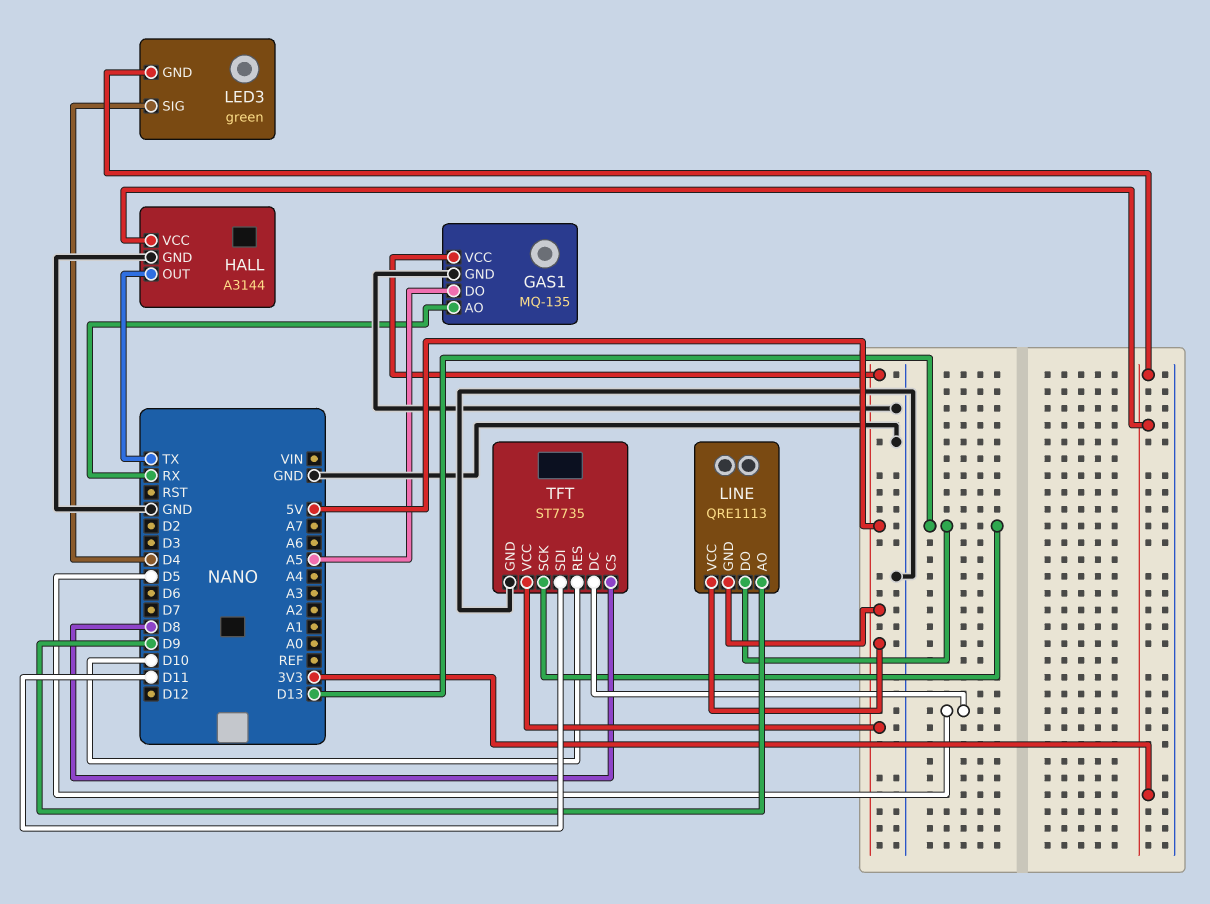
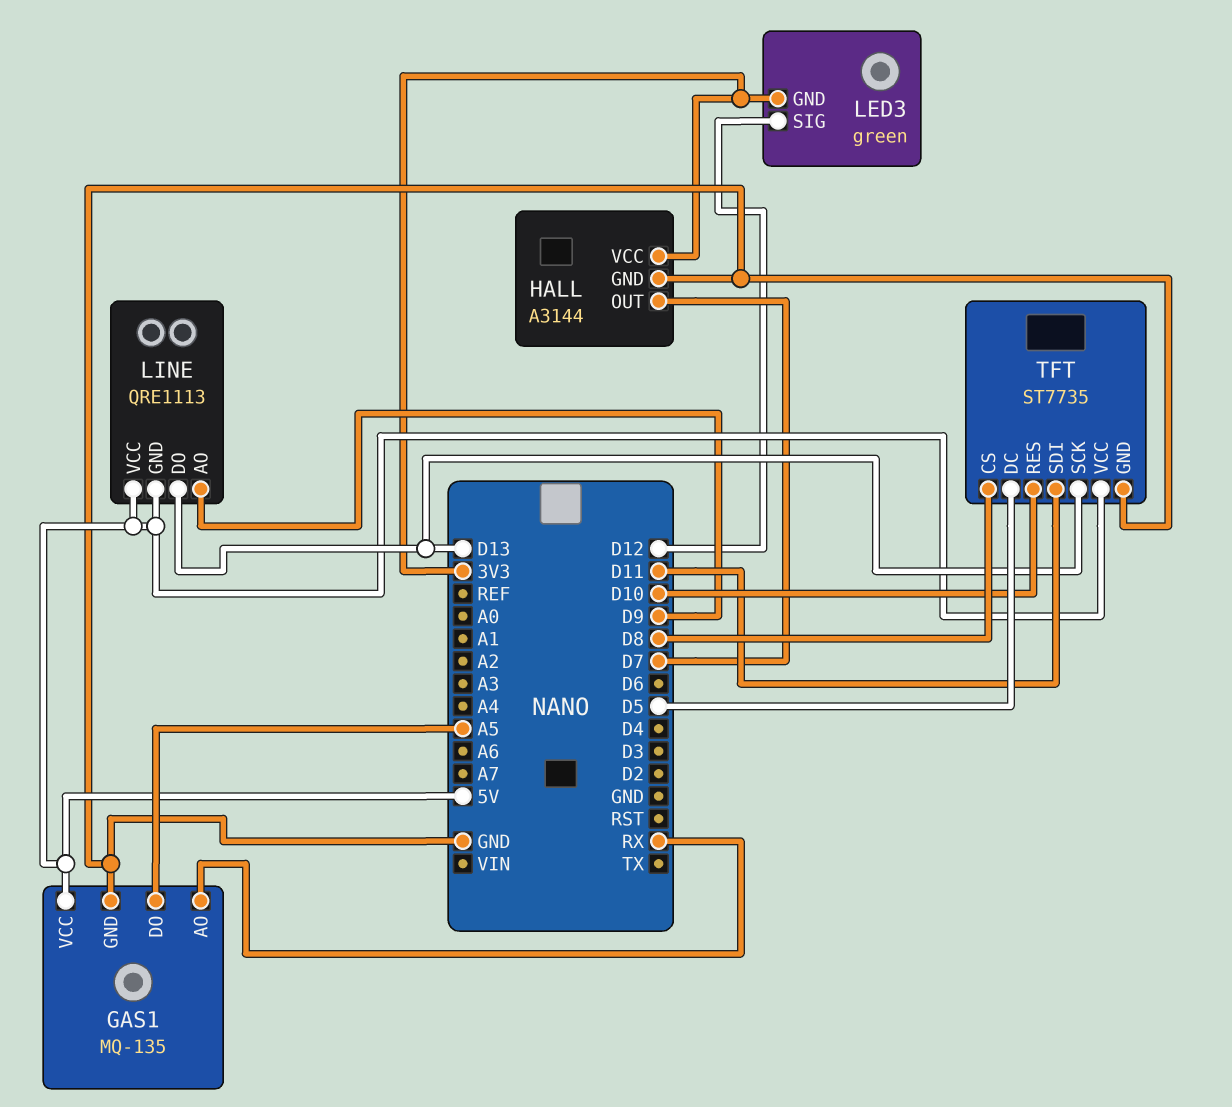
HALL pin OUT: TX -> D7
LED3 pin SIG: D4 -> D12

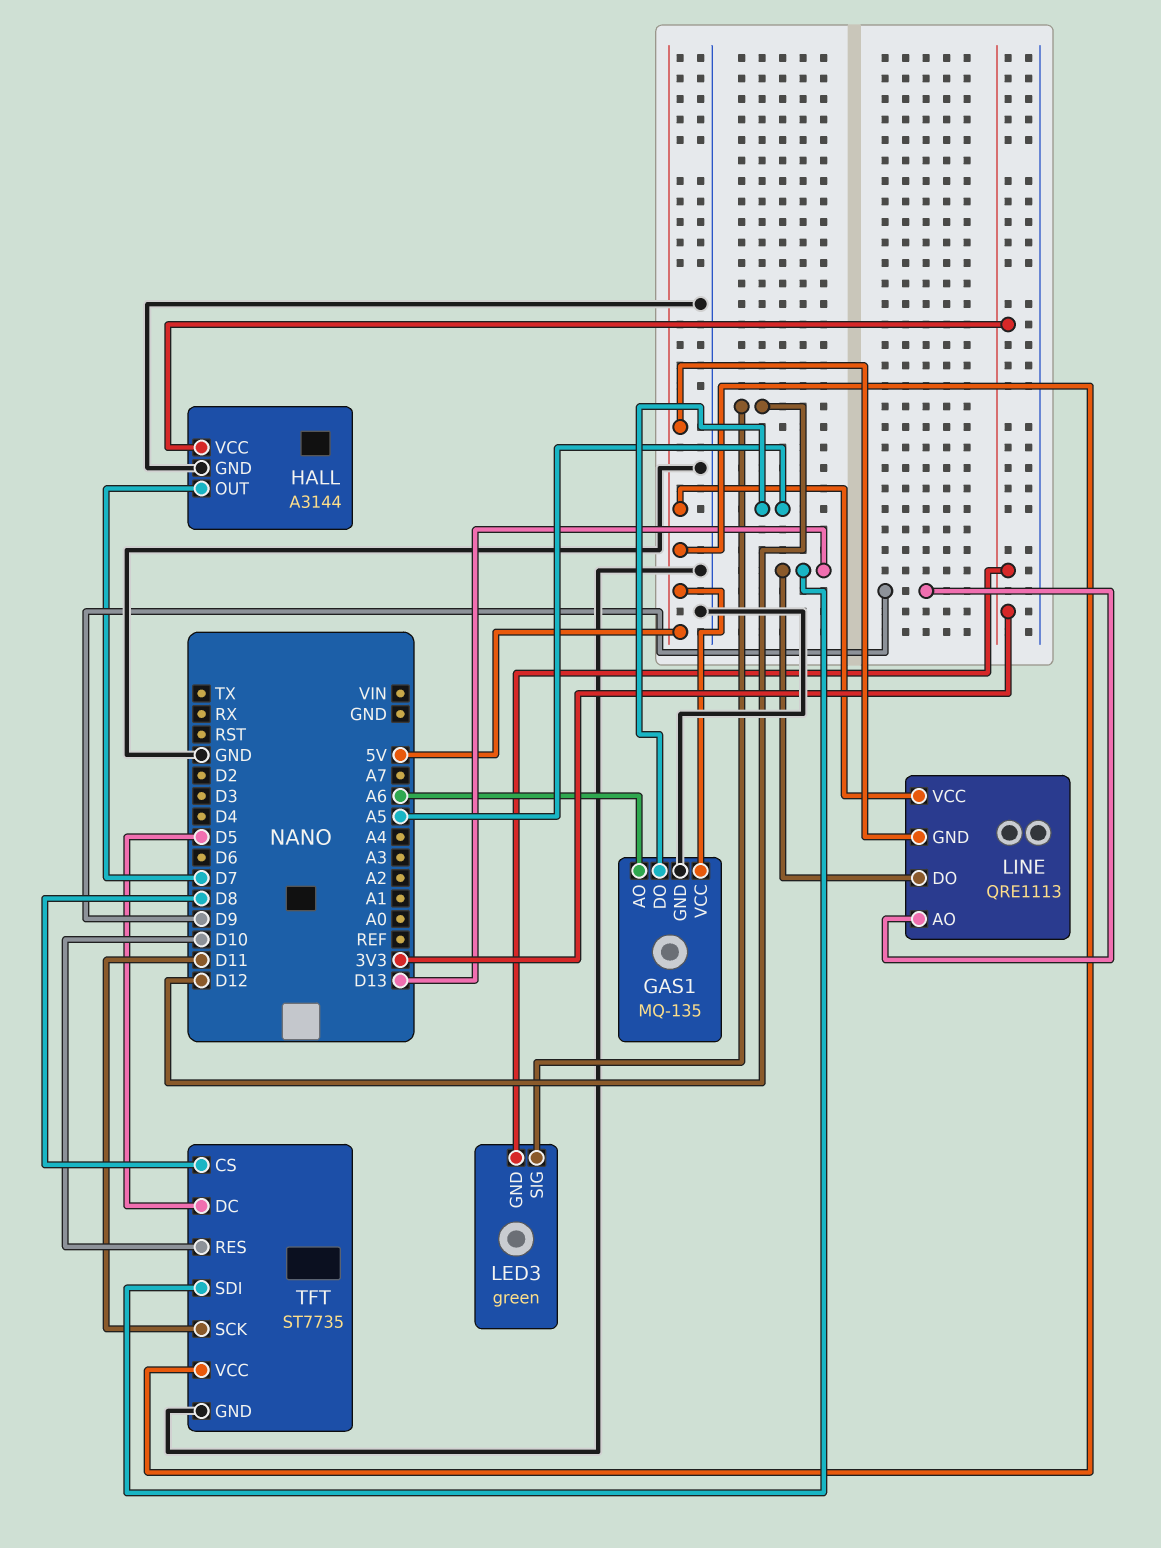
GAS1 pin AO: RX -> A6
TFT pin SCK: D13 -> D11
TFT pin SDI: D11 -> D13

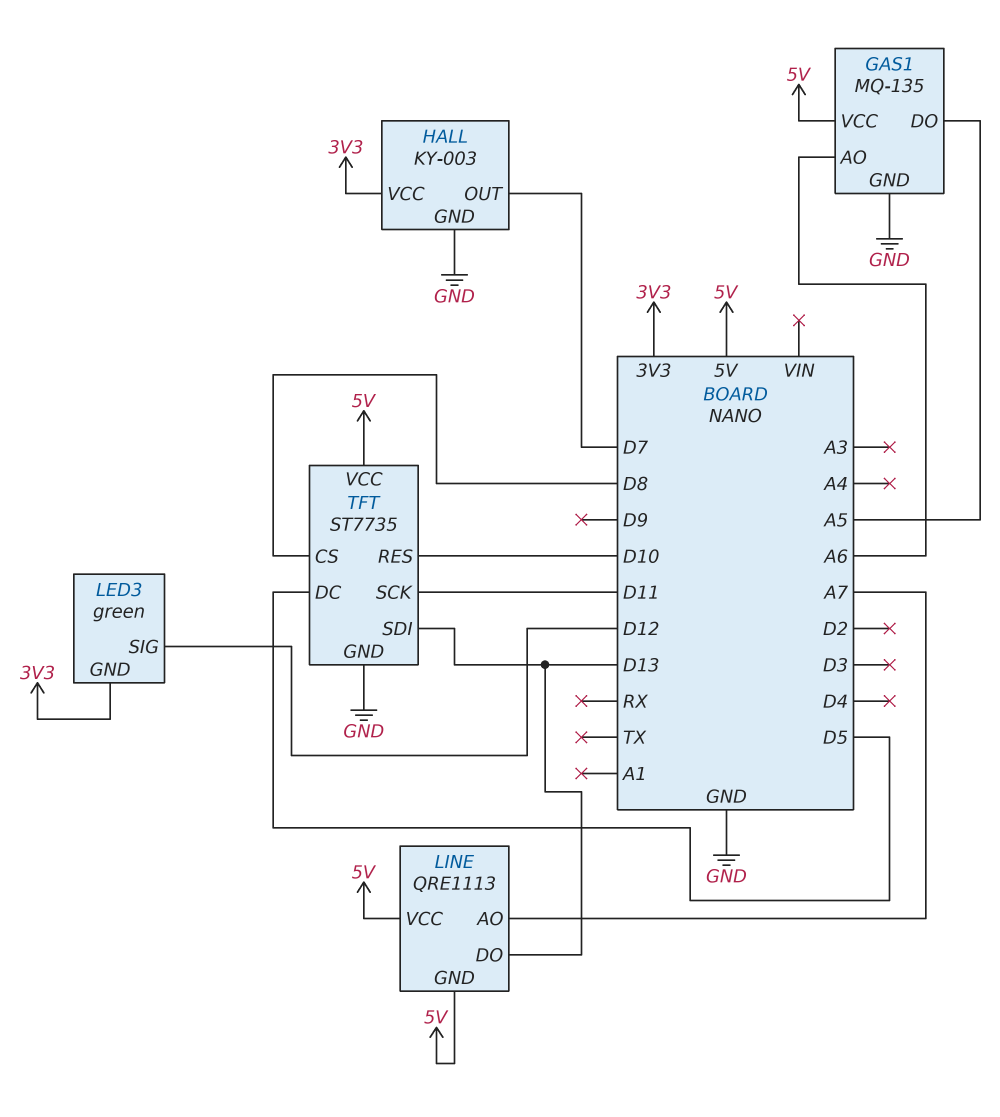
HALL: A3144 -> KY-003
LINE pin AO: D9 -> A7

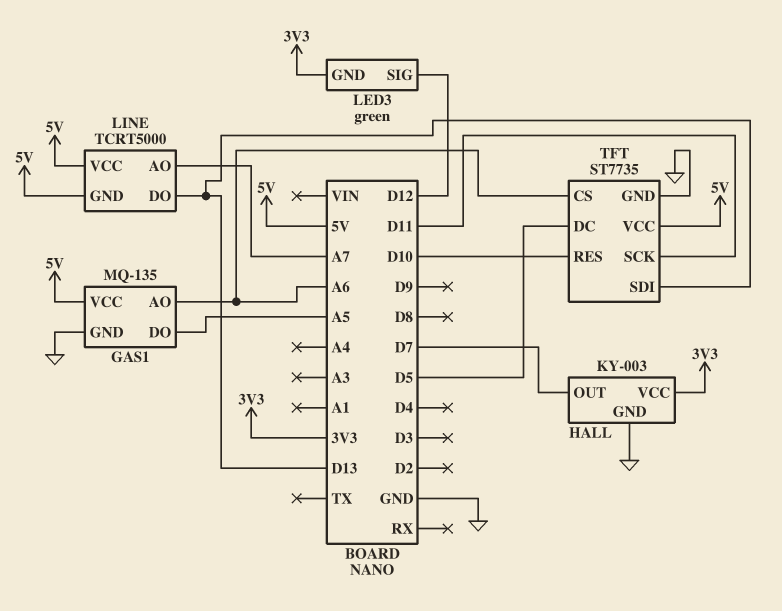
LINE: QRE1113 -> TCRT5000
TFT pin CS: D8 -> A6

